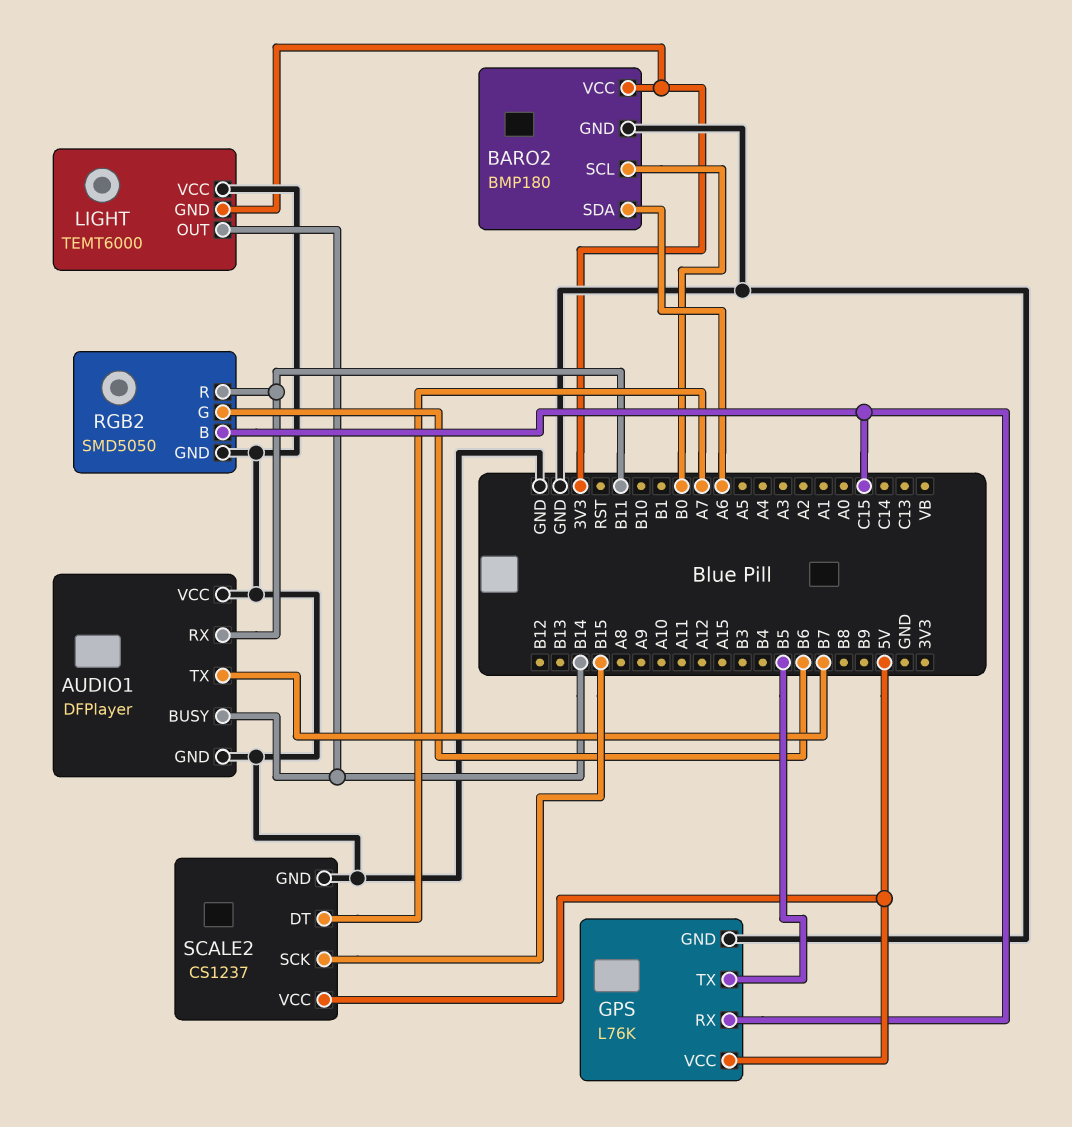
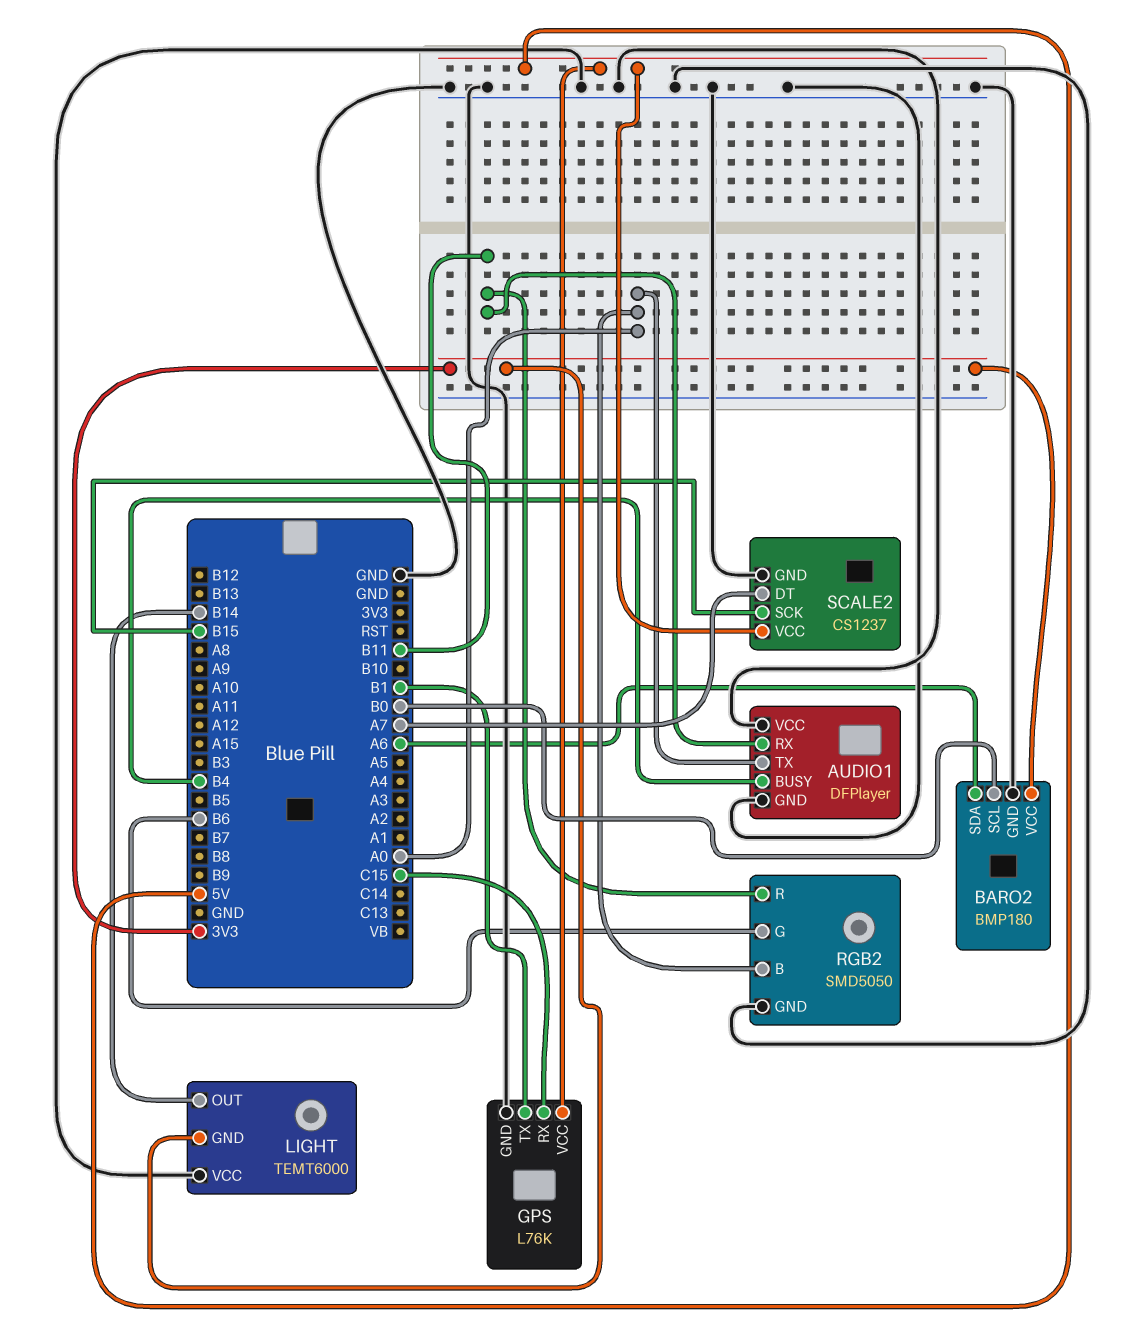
AUDIO1 pin BUSY: B14 -> B4
AUDIO1 pin TX: B7 -> A0
GPS pin TX: B5 -> B1
RGB2 pin B: C15 -> A0

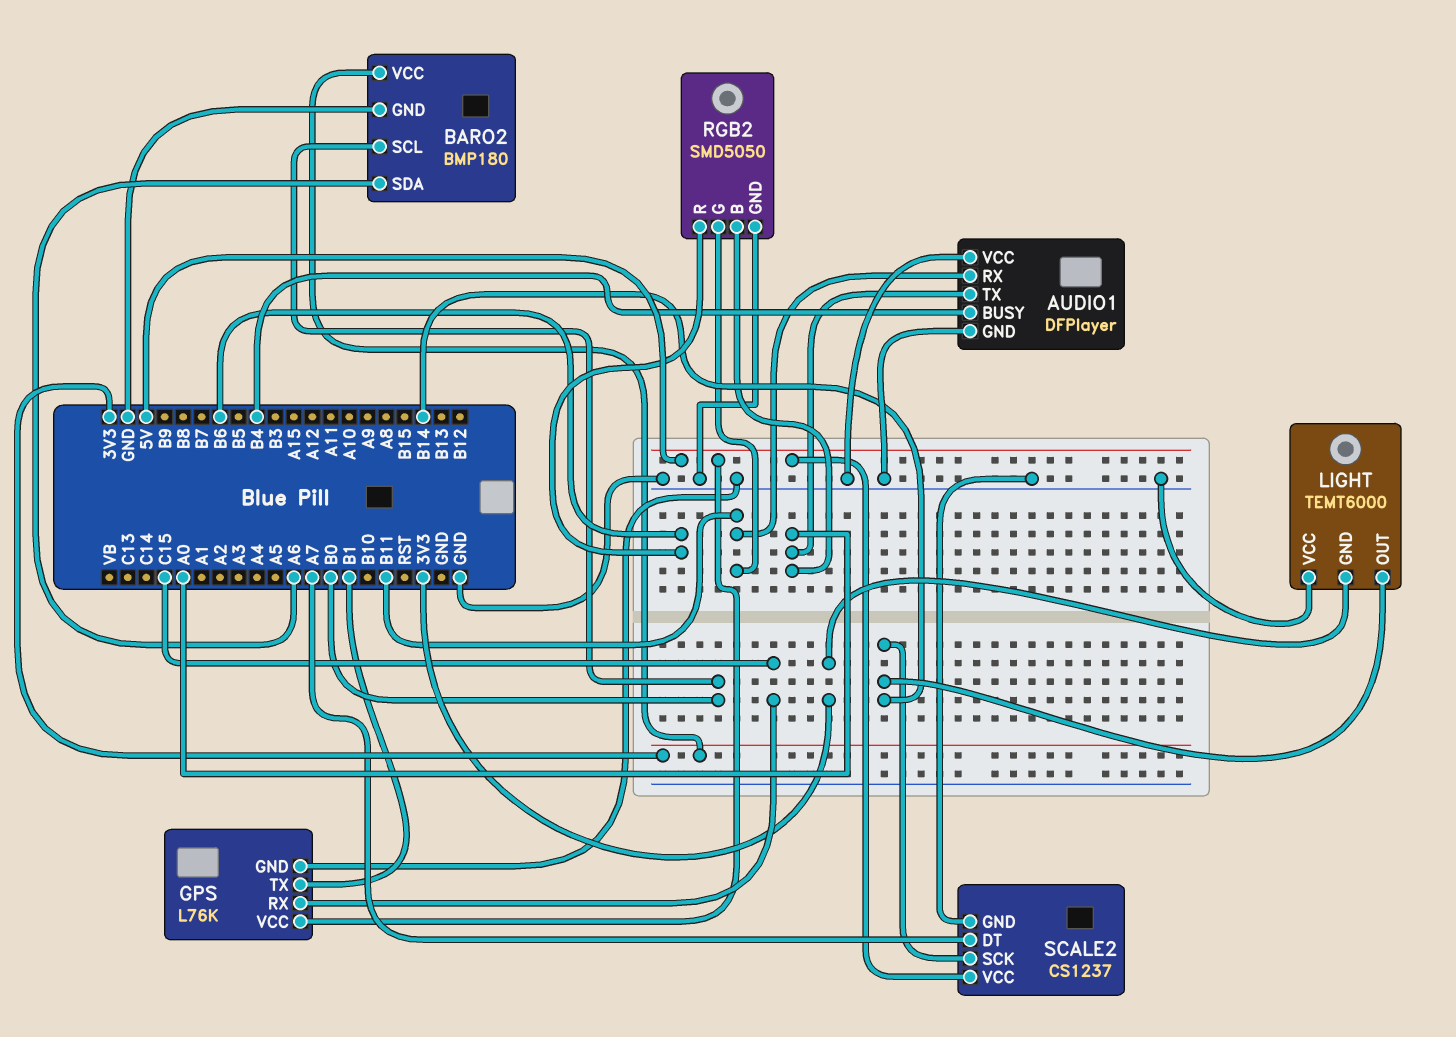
RGB2 pin G: B6 -> B11
RGB2 pin R: B11 -> B6
SCALE2 pin SCK: B15 -> B14

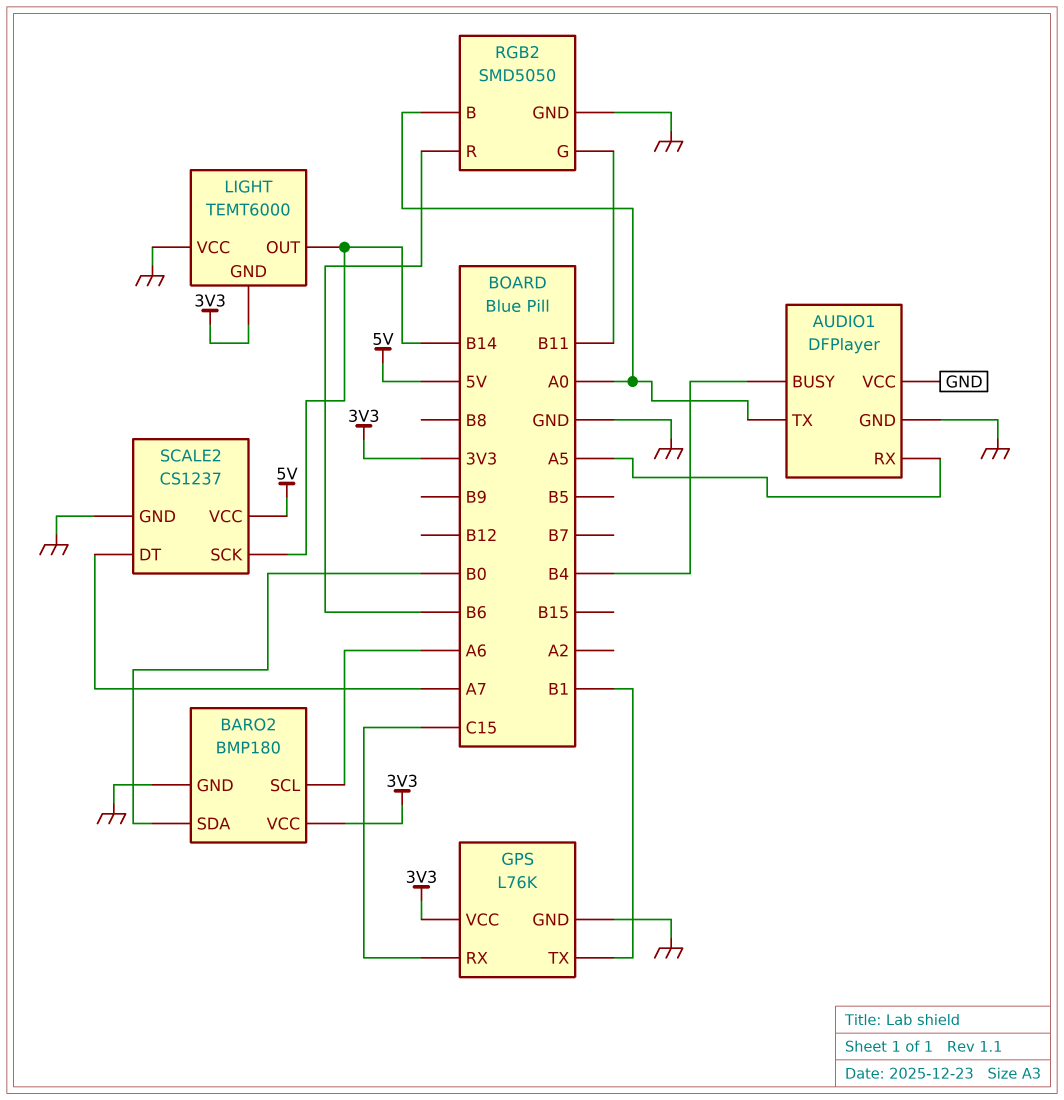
AUDIO1 pin RX: B11 -> A5
BARO2 pin SCL: B0 -> A6
BARO2 pin SDA: A6 -> B0
GPS pin VCC: 5V -> 3V3

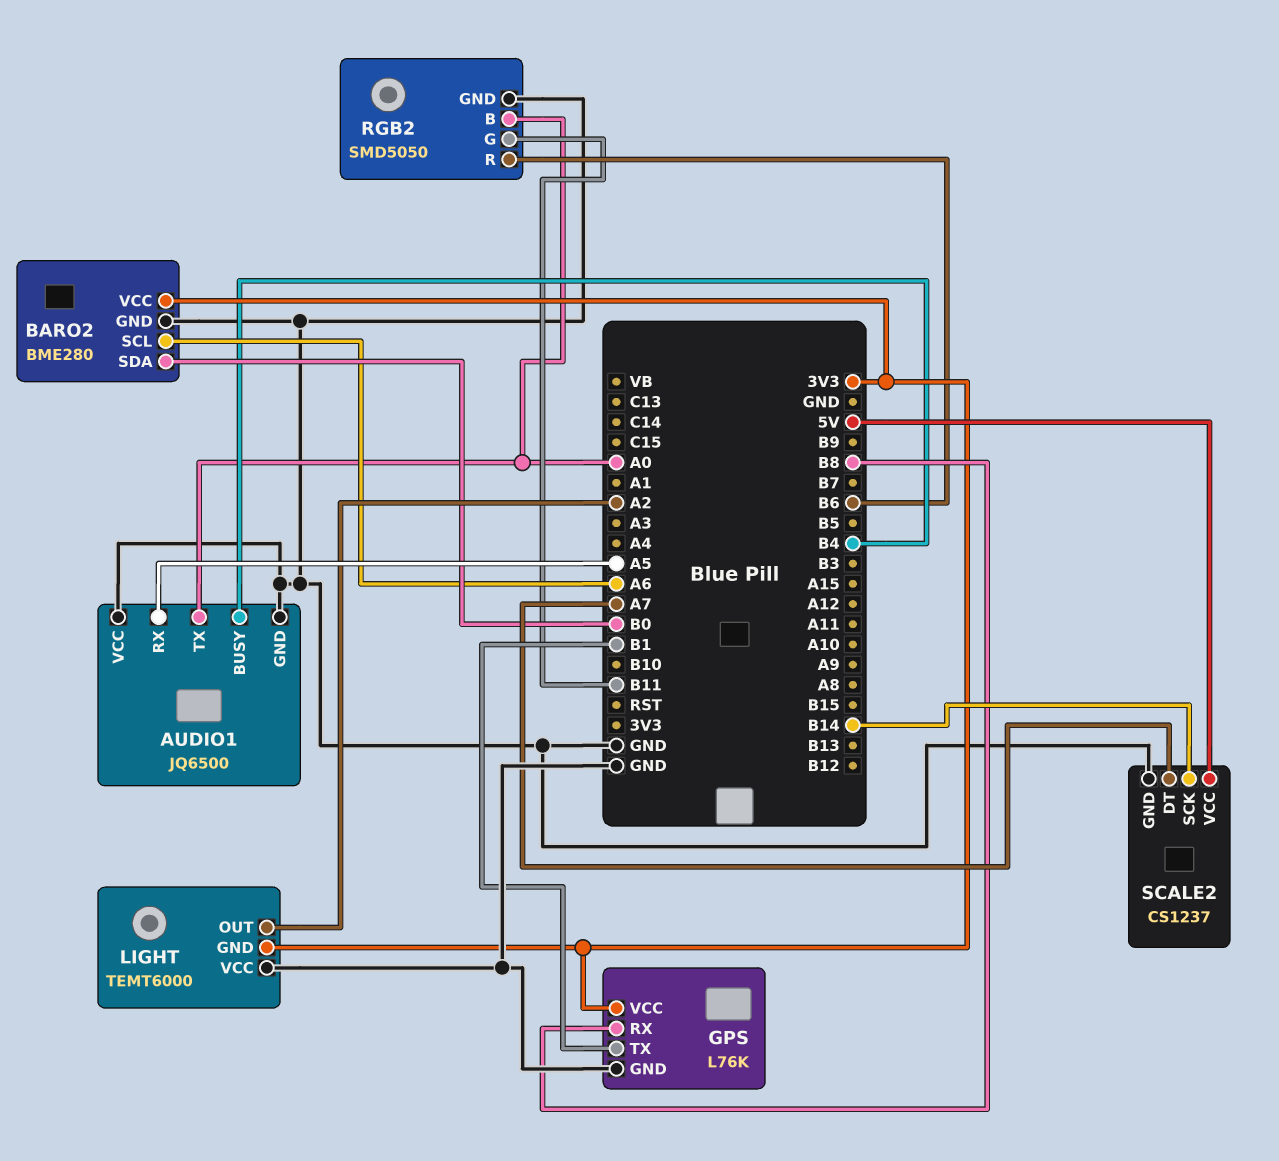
AUDIO1: DFPlayer -> JQ6500
BARO2: BMP180 -> BME280
GPS pin RX: C15 -> B8
LIGHT pin OUT: B14 -> A2

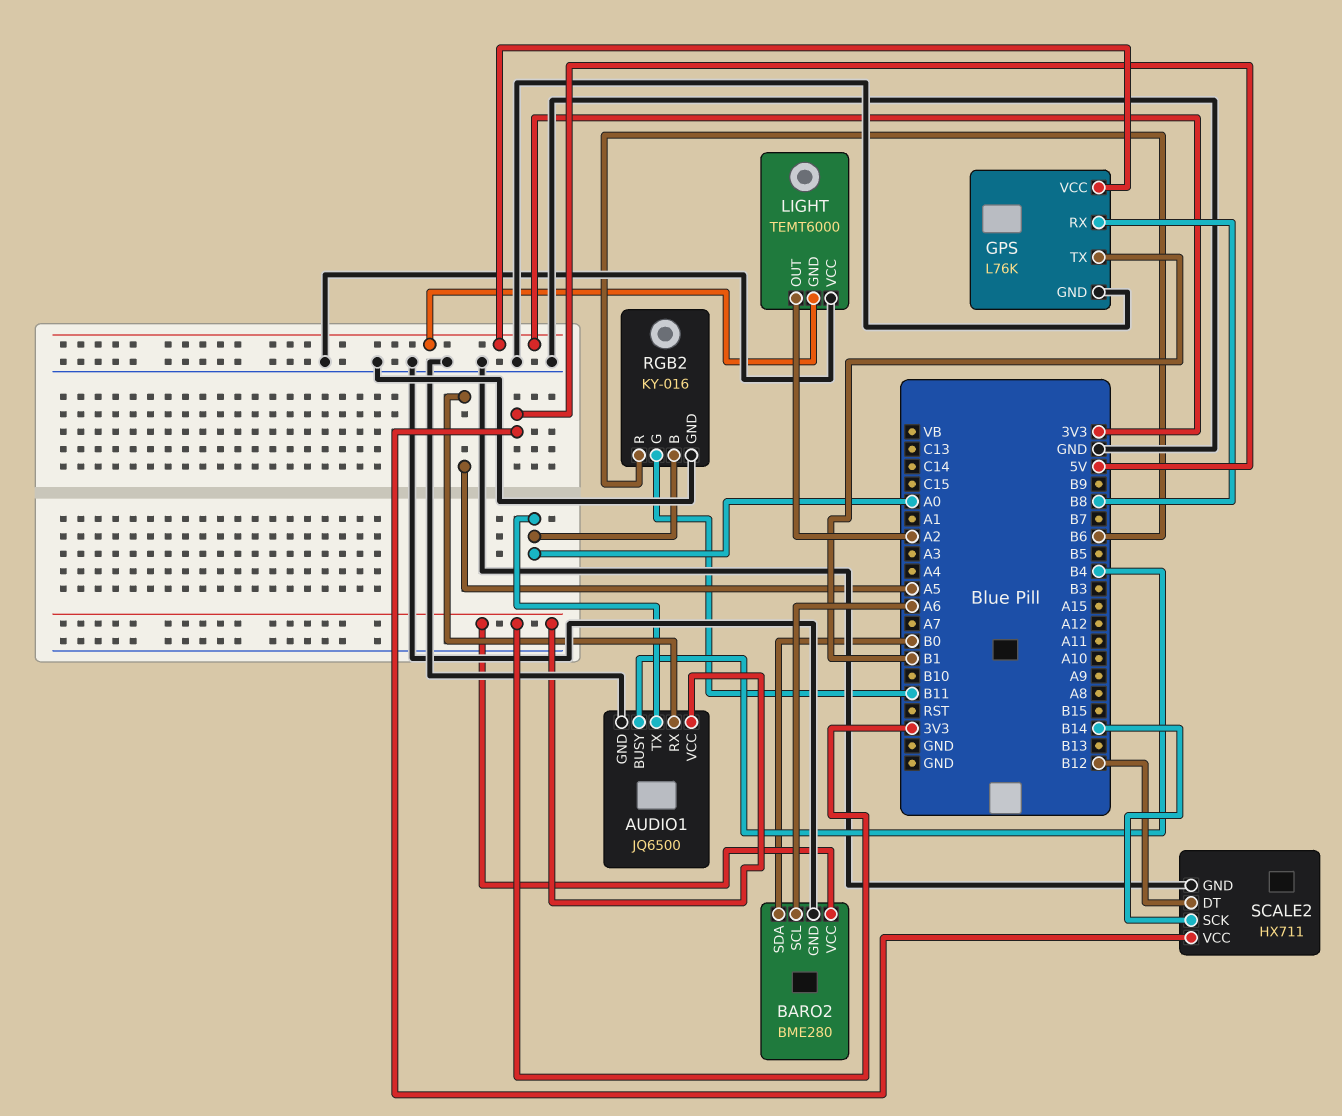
AUDIO1 pin VCC: GND -> 3V3
RGB2: SMD5050 -> KY-016
SCALE2: CS1237 -> HX711
SCALE2 pin DT: A7 -> B12

